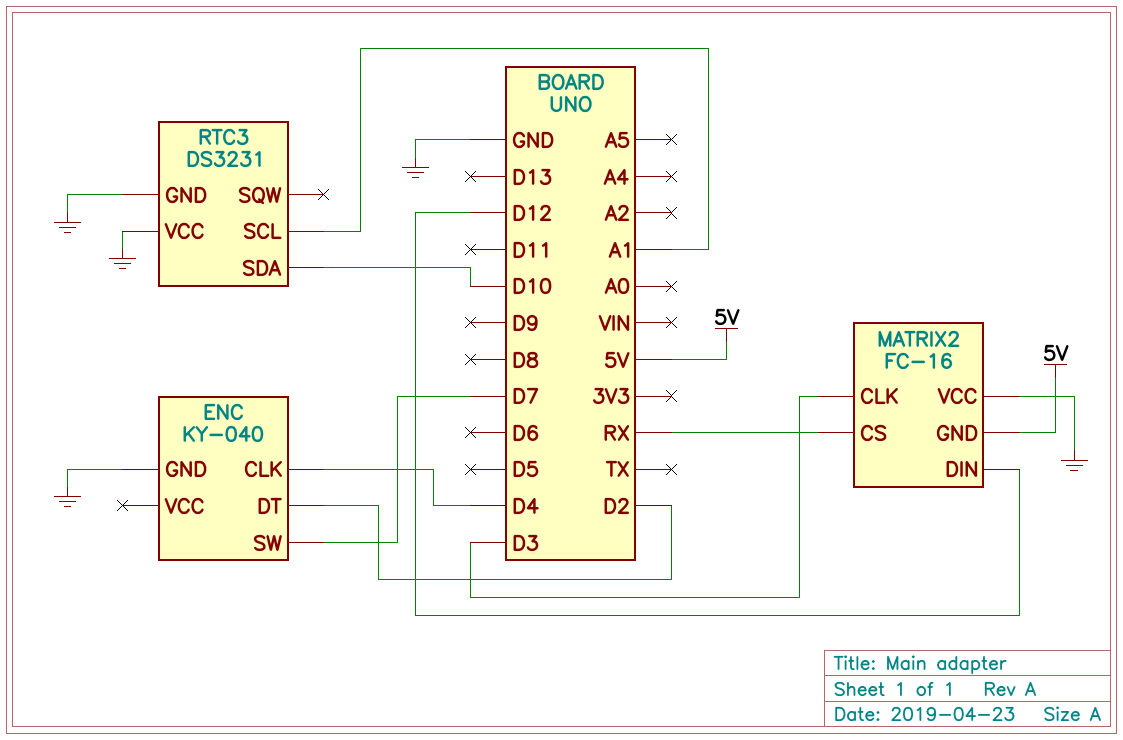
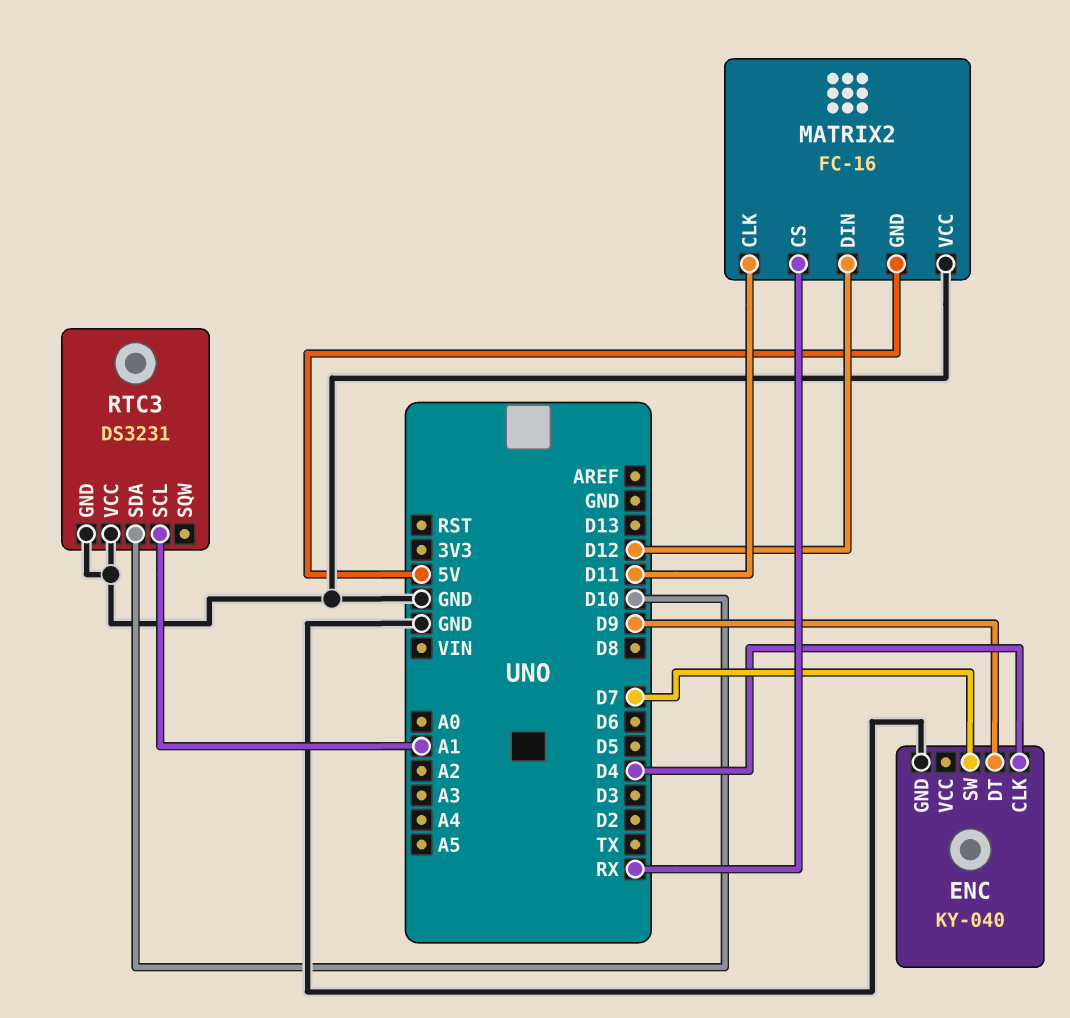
ENC pin DT: D2 -> D9
MATRIX2 pin CLK: D3 -> D11

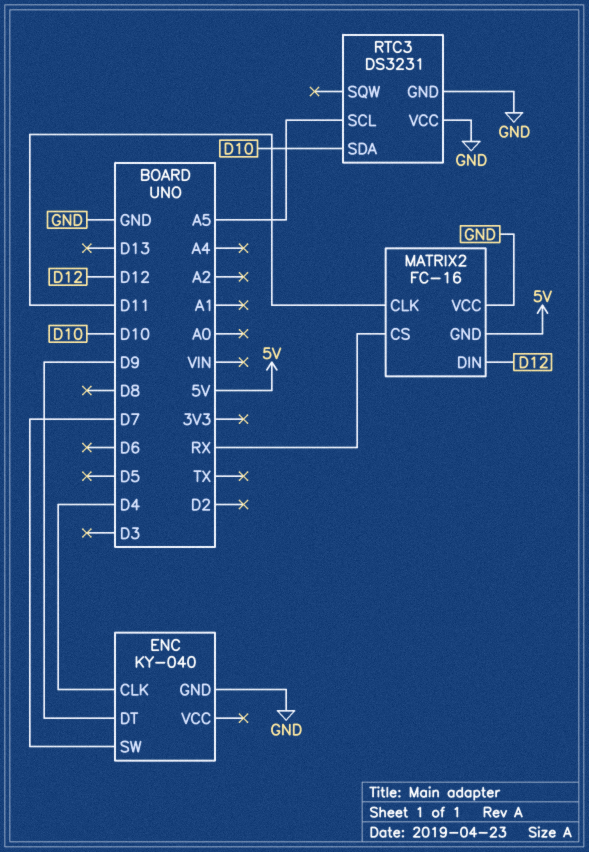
RTC3 pin SCL: A1 -> A5

